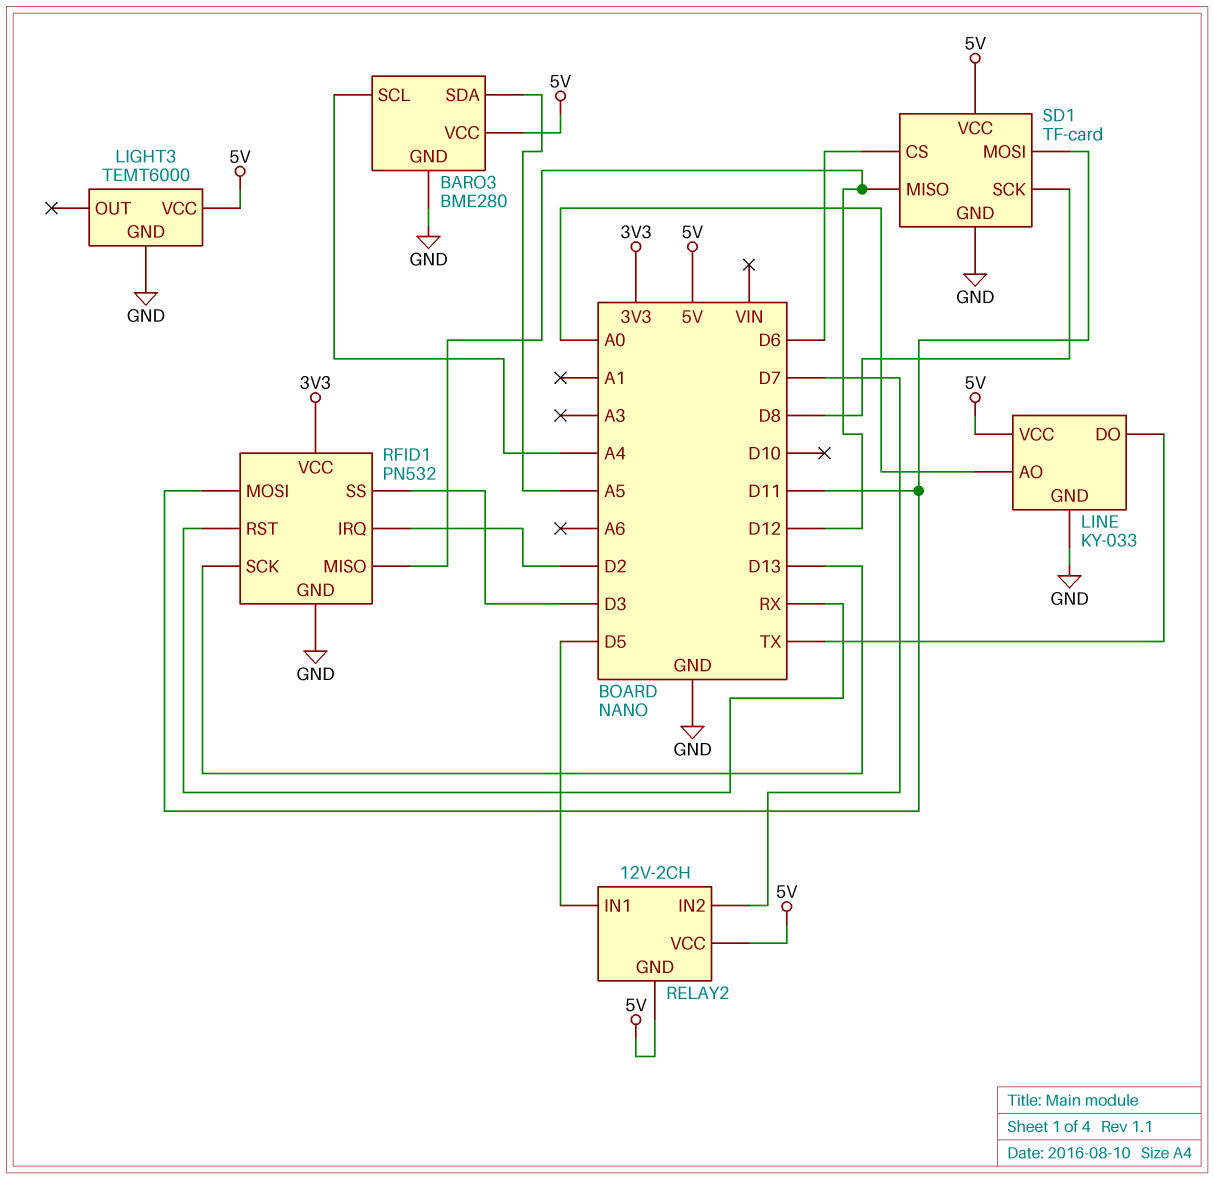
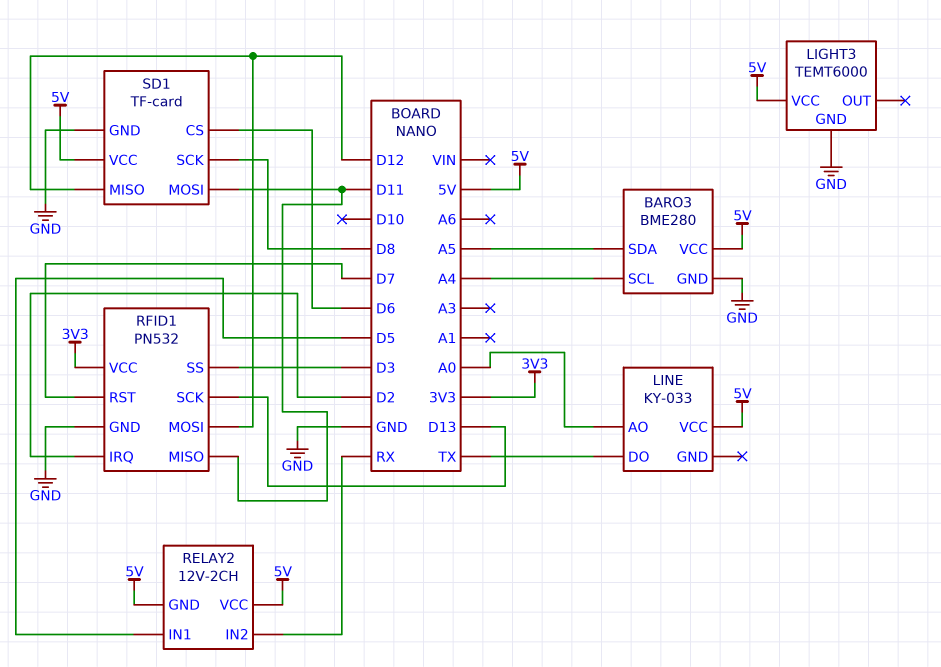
LINE pin GND: GND -> none
RELAY2 pin IN2: D7 -> RX
RFID1 pin MISO: D12 -> D11
RFID1 pin MOSI: D11 -> D12
RFID1 pin RST: RX -> D7

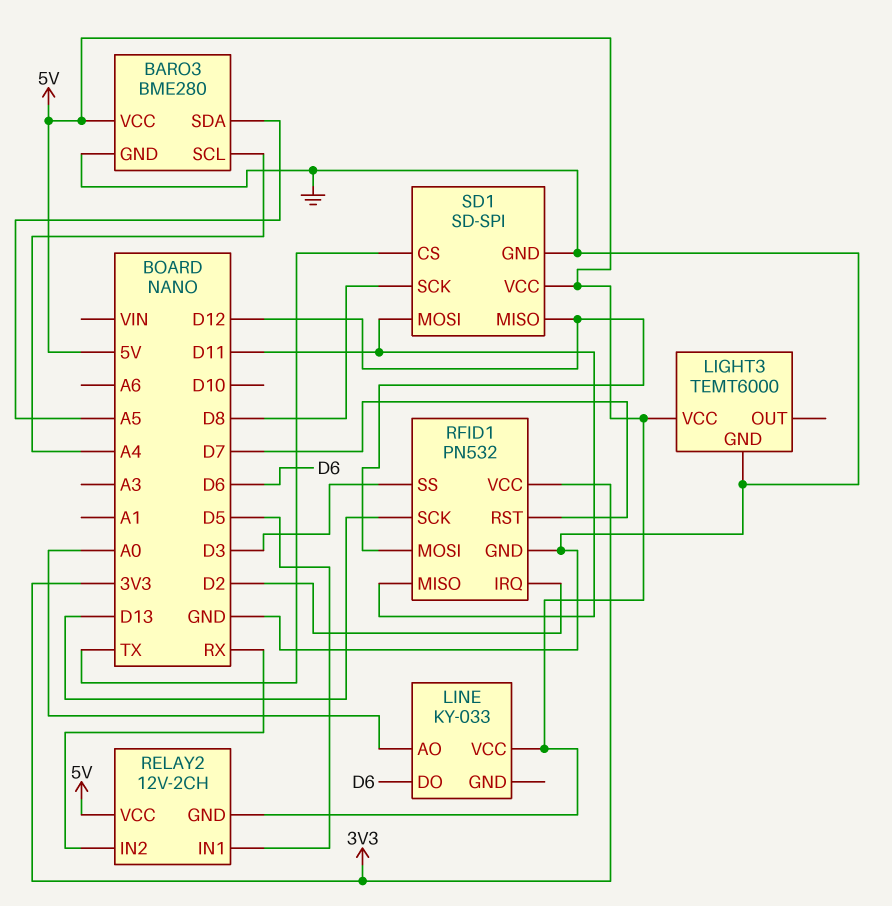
LINE pin DO: TX -> D6
SD1: TF-card -> SD-SPI
SD1 pin CS: D6 -> TX

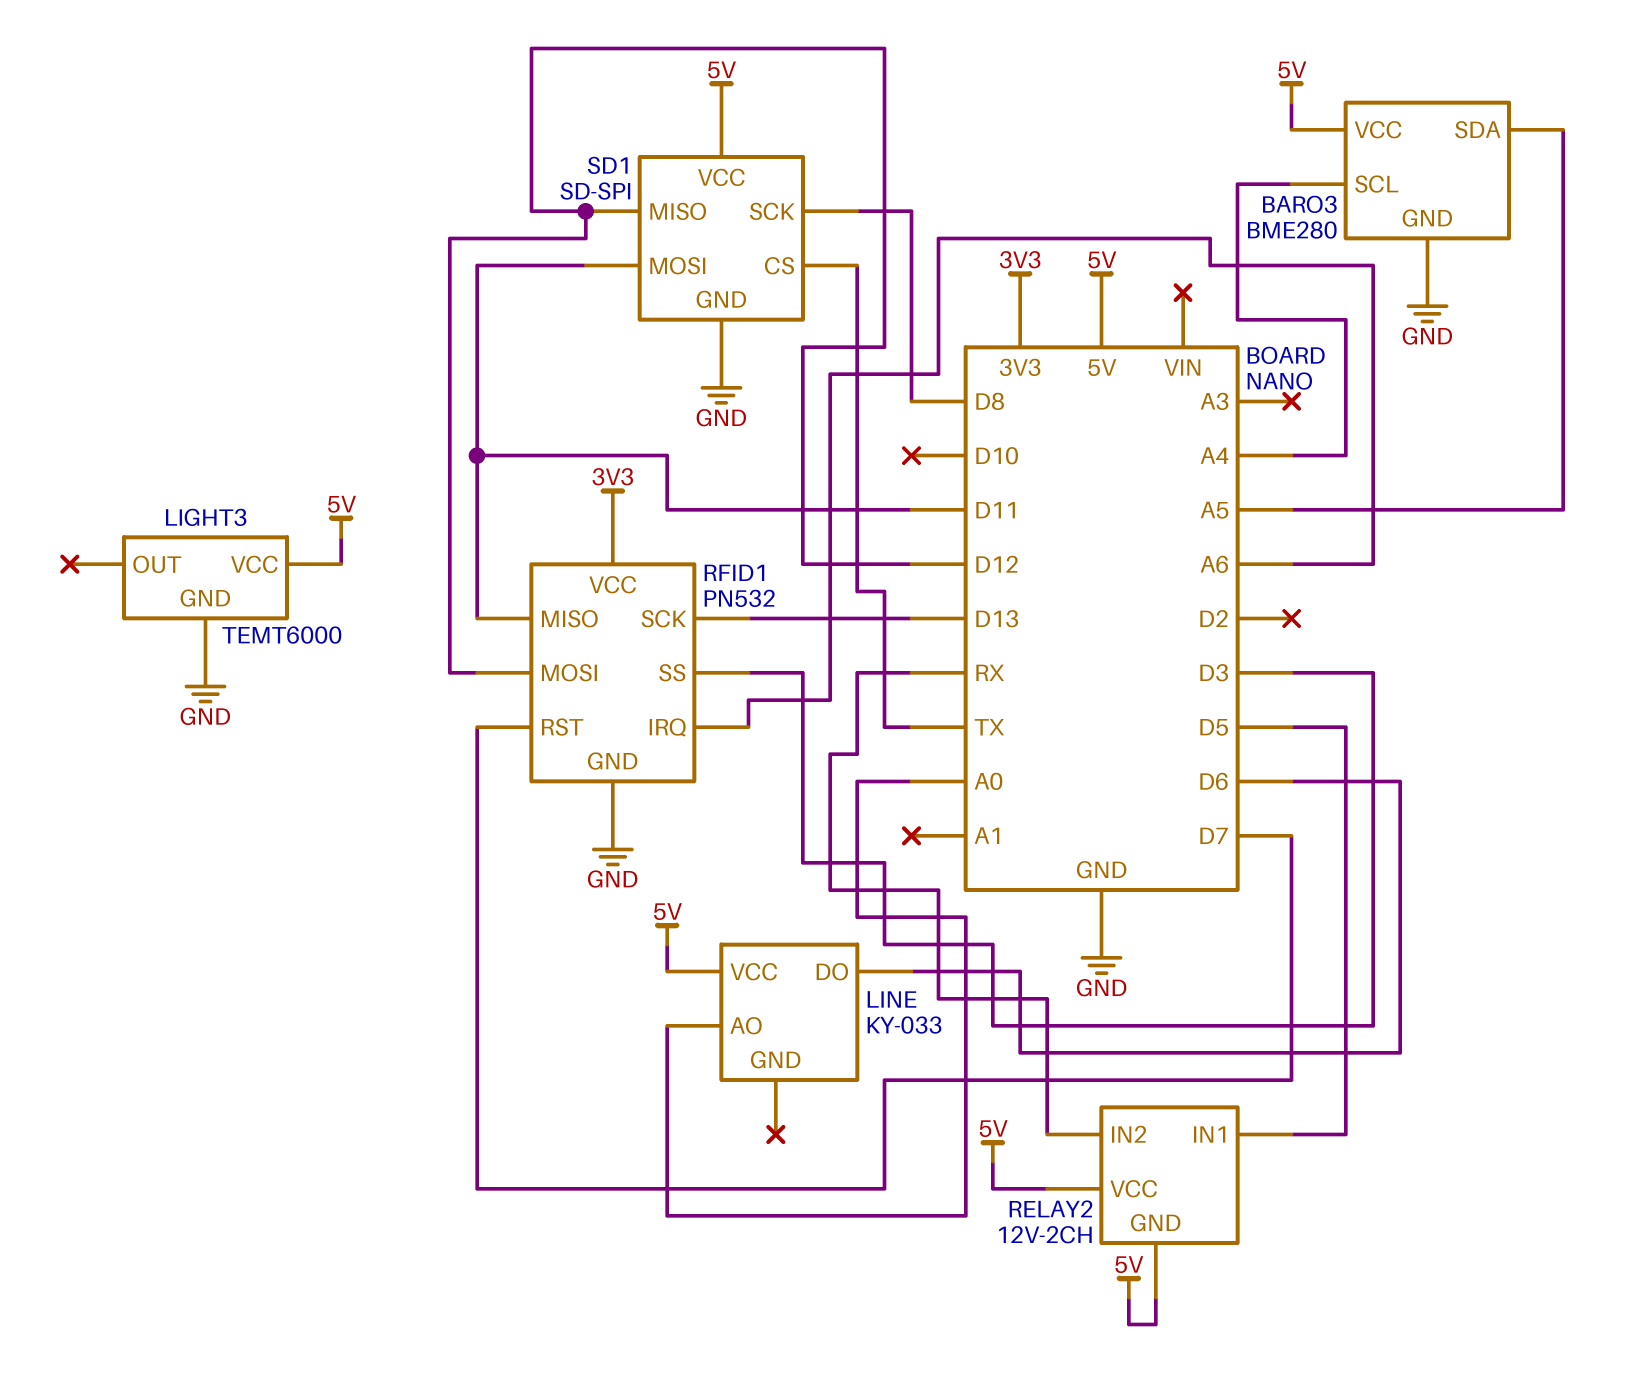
RFID1 pin IRQ: D2 -> A6

